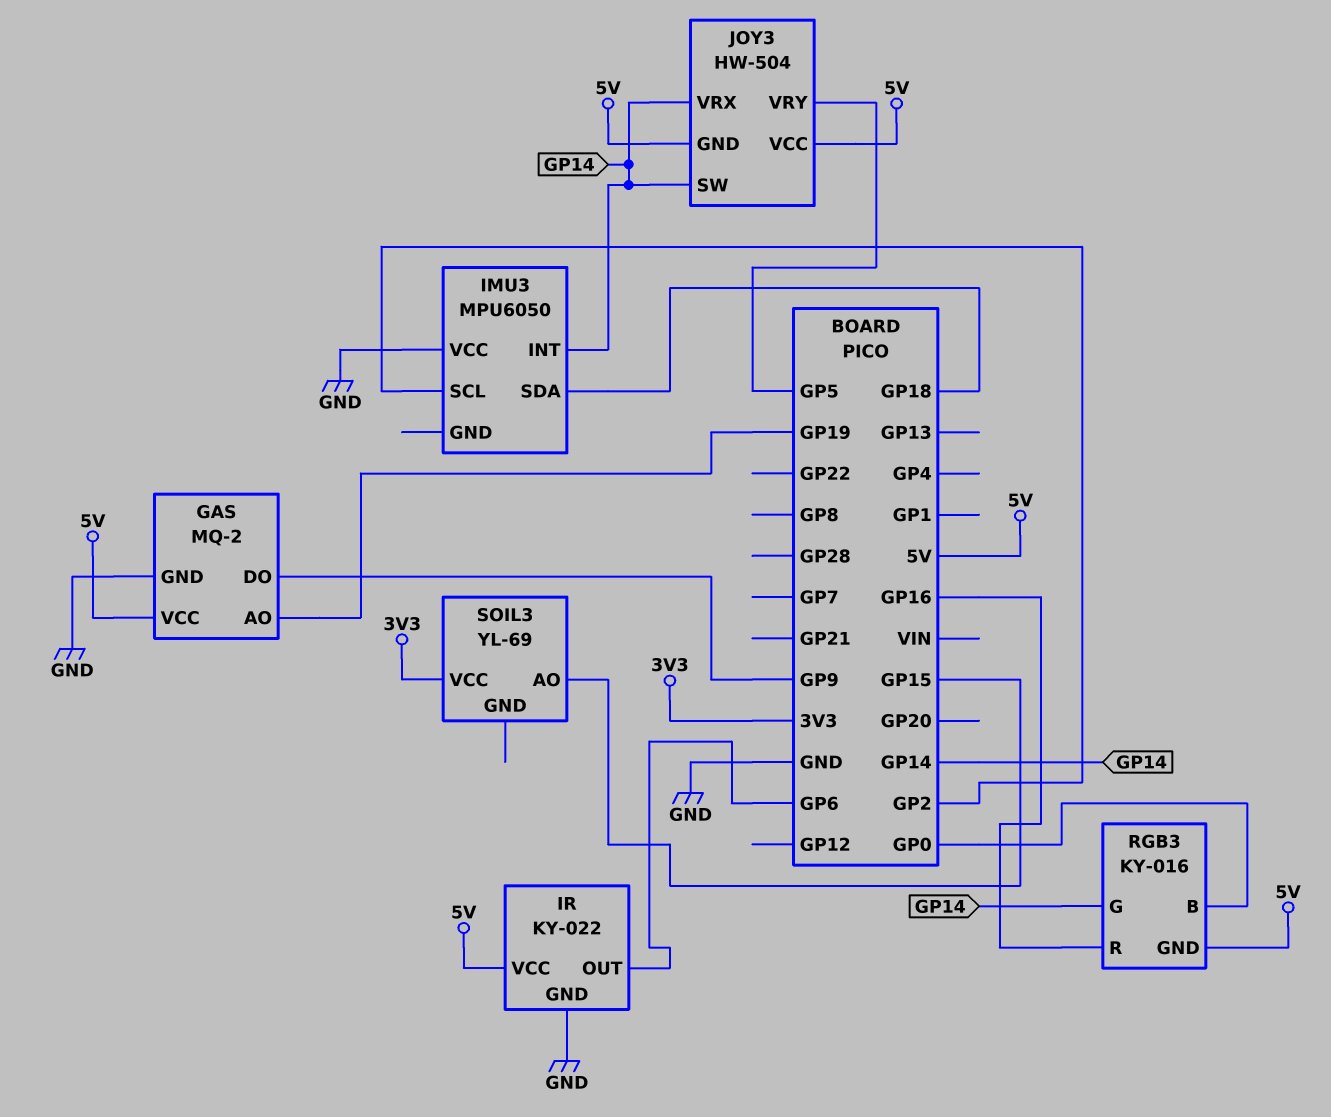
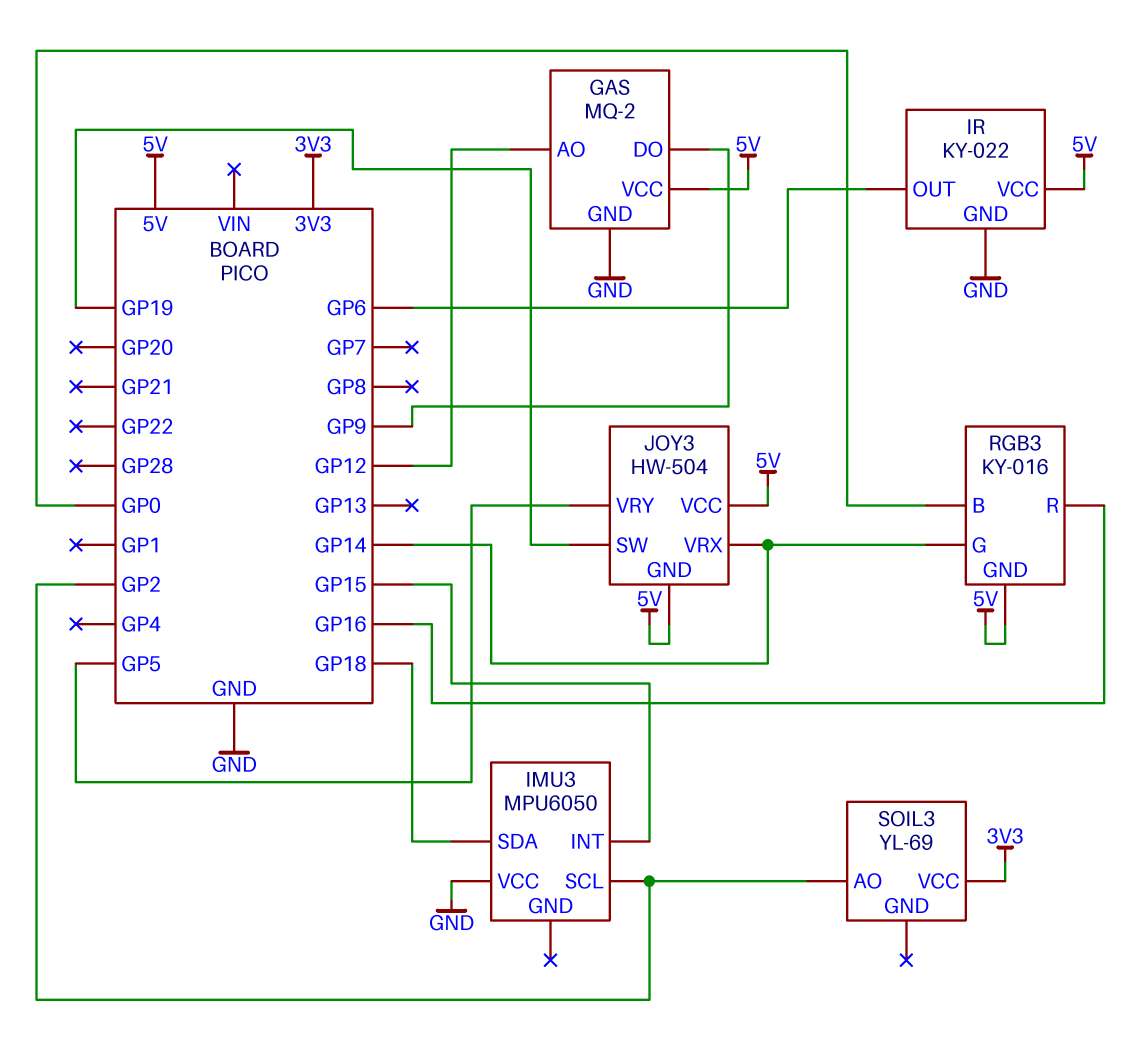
GAS pin AO: GP19 -> GP12
IMU3 pin INT: GP14 -> GP15
JOY3 pin SW: GP14 -> GP19
SOIL3 pin AO: GP15 -> GP2

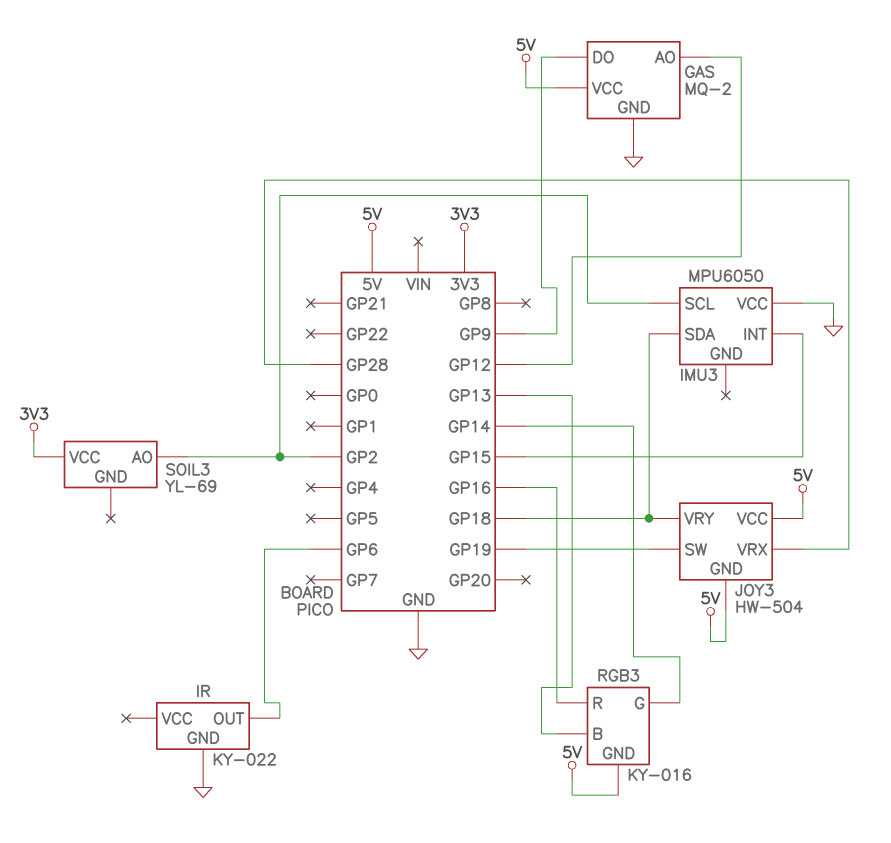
IR pin VCC: 5V -> none
JOY3 pin VRX: GP14 -> GP28
JOY3 pin VRY: GP5 -> GP18
RGB3 pin B: GP0 -> GP13

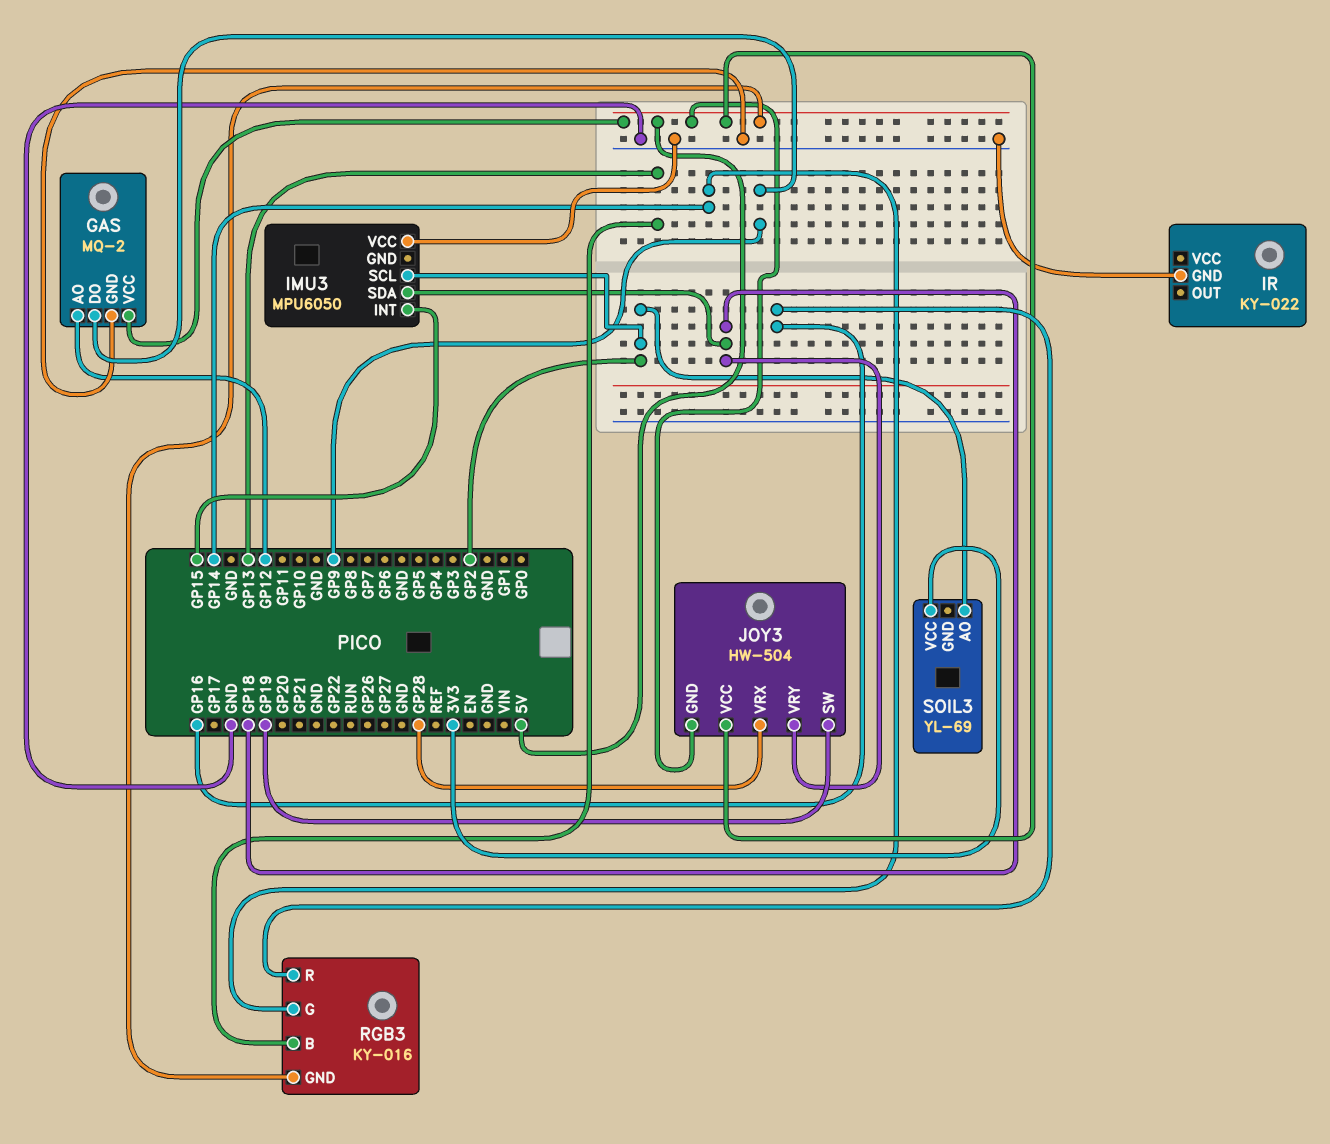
IR pin OUT: GP6 -> none

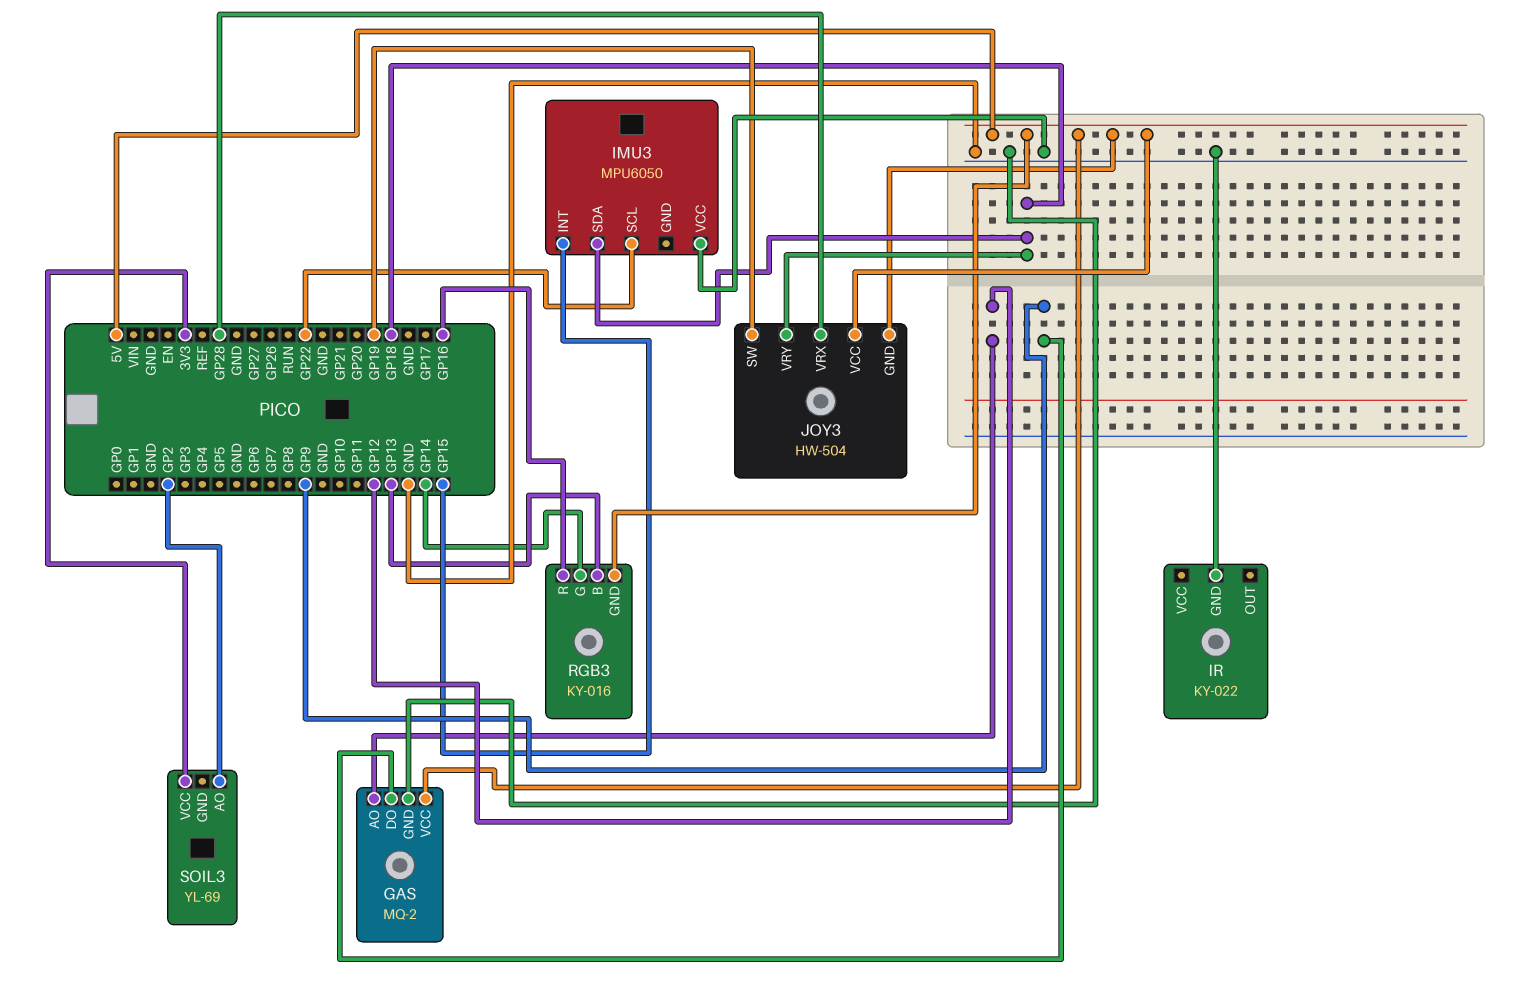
IMU3 pin SCL: GP2 -> GP22

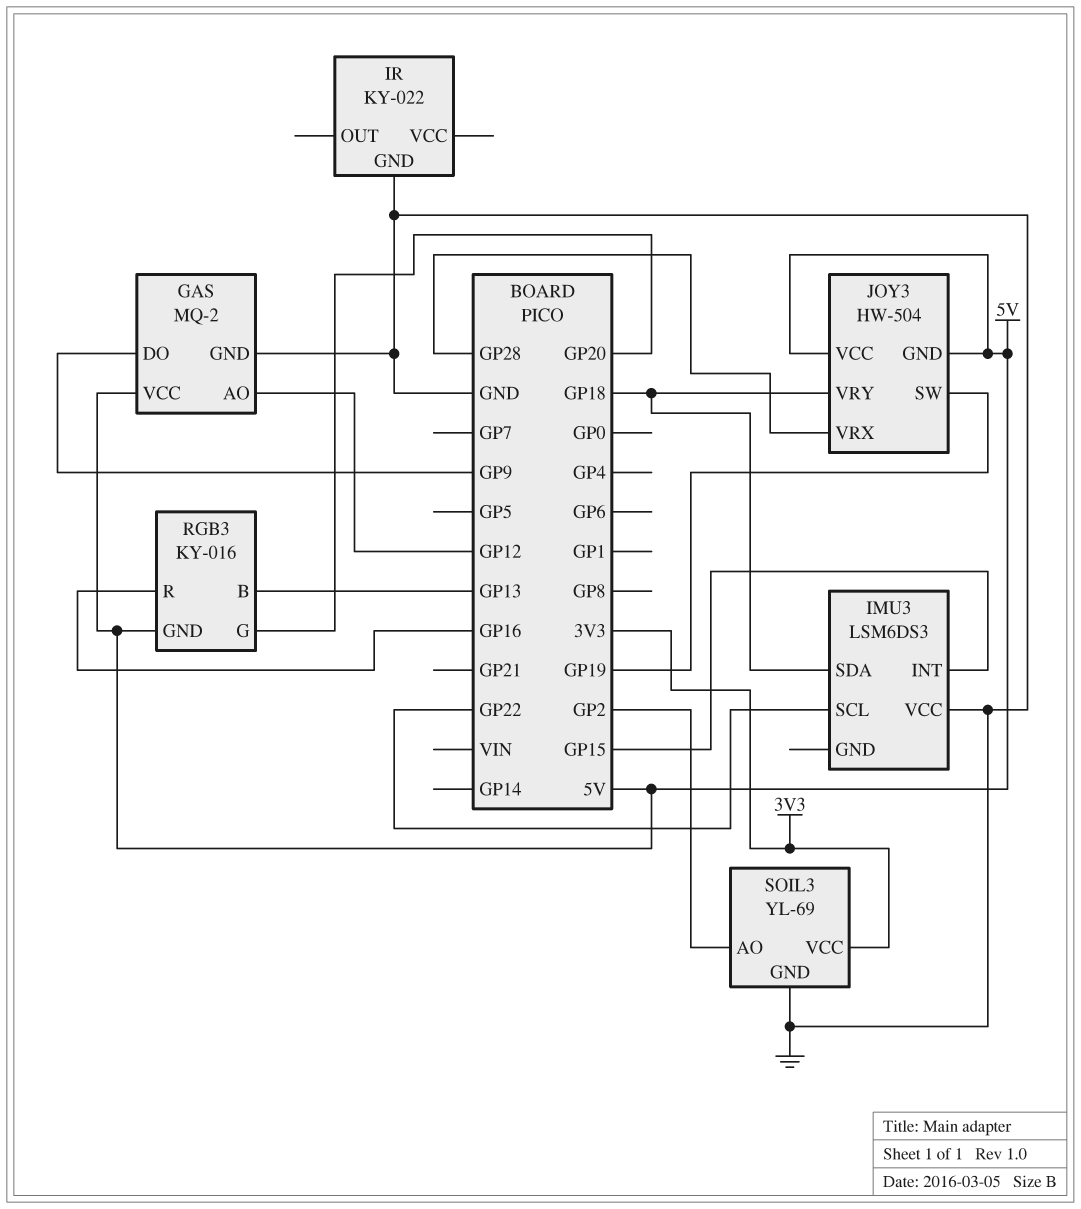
IMU3: MPU6050 -> LSM6DS3
RGB3 pin G: GP14 -> GP20
SOIL3 pin GND: none -> GND

